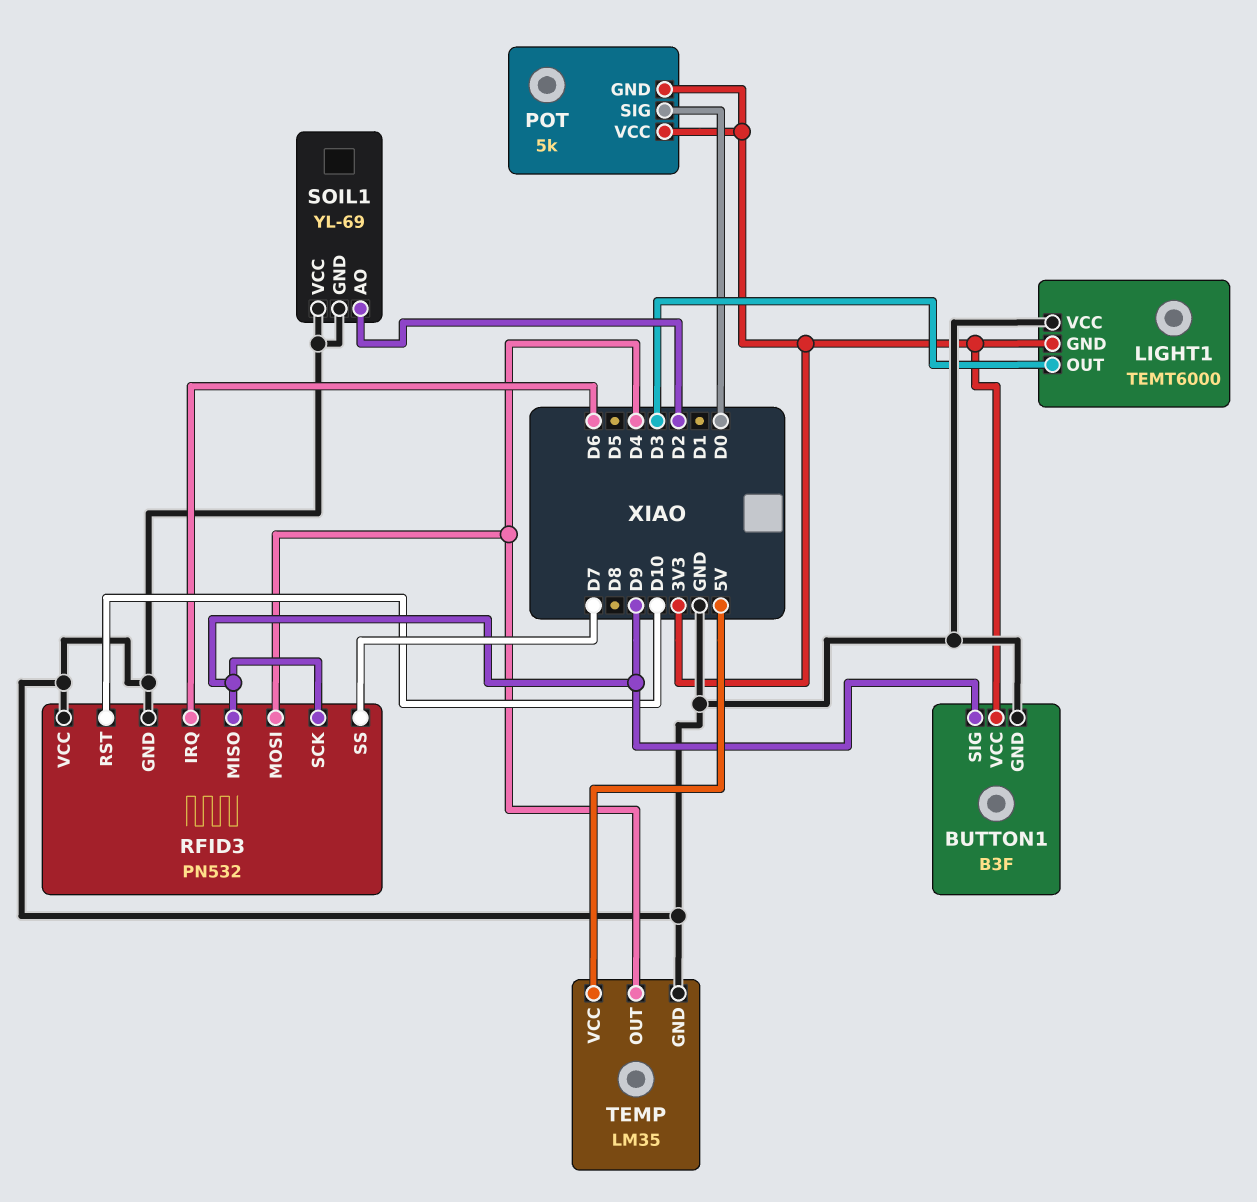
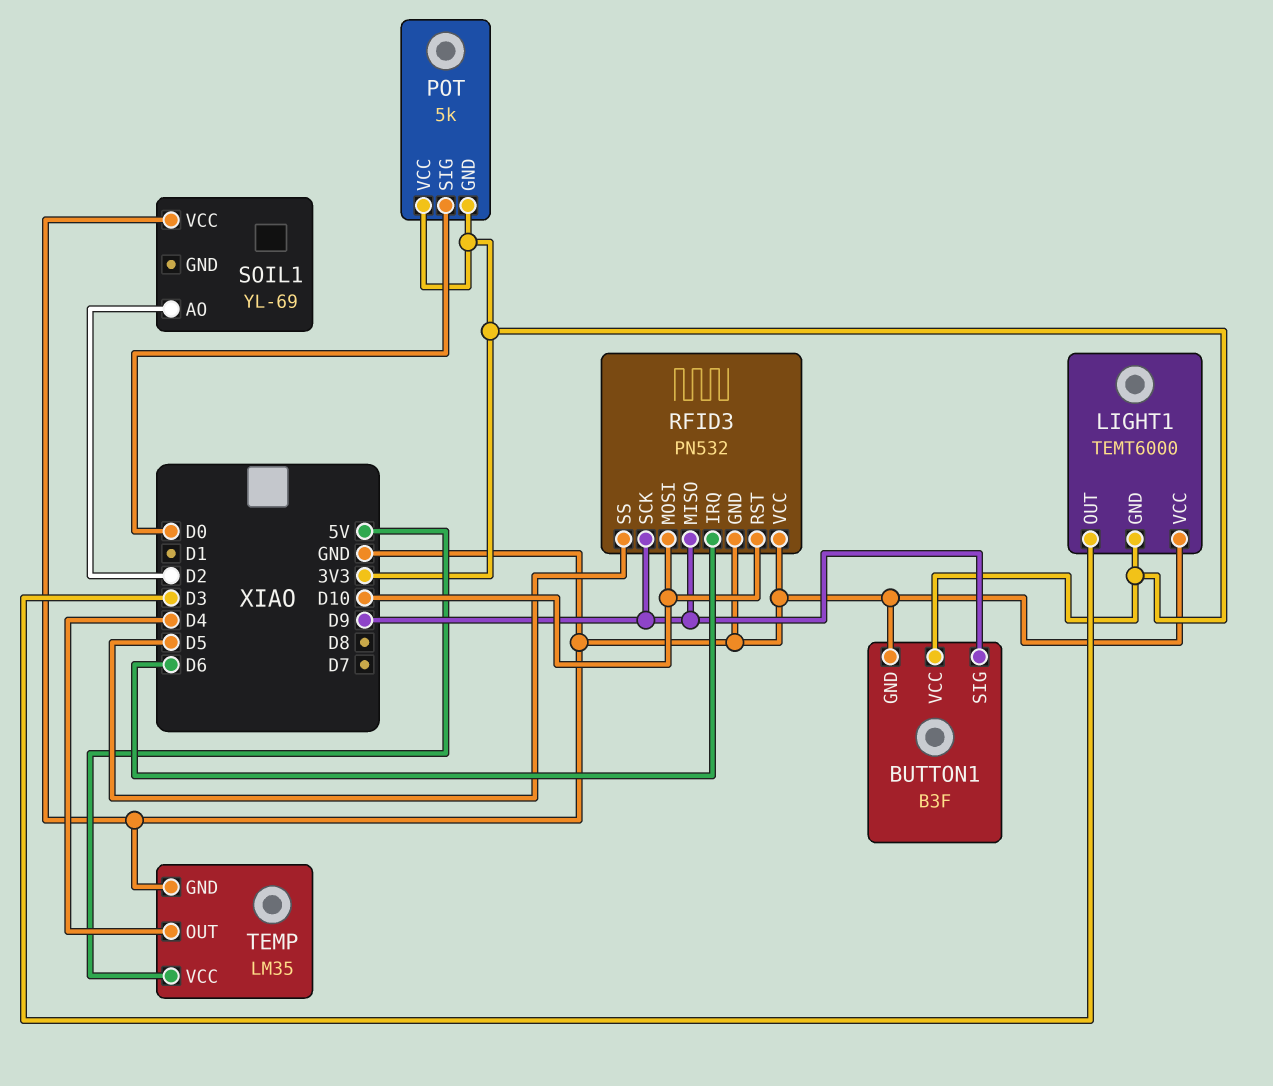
RFID3 pin MOSI: D4 -> D10
RFID3 pin SS: D7 -> D5
SOIL1 pin GND: GND -> none

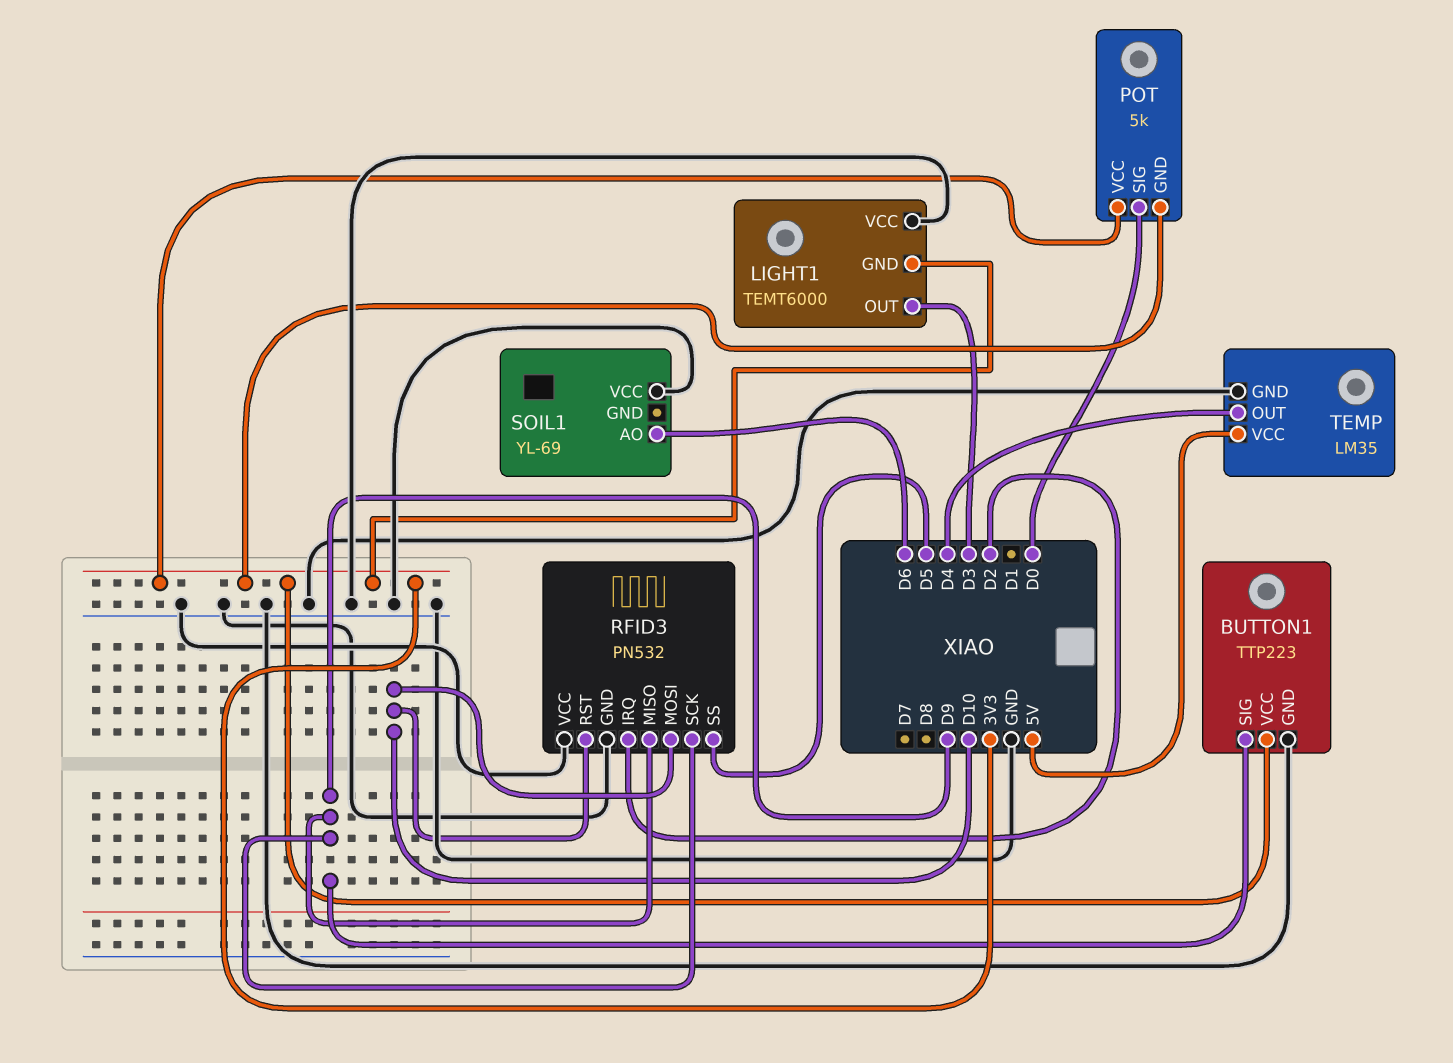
BUTTON1: B3F -> TTP223
RFID3 pin IRQ: D6 -> D2
SOIL1 pin AO: D2 -> D6

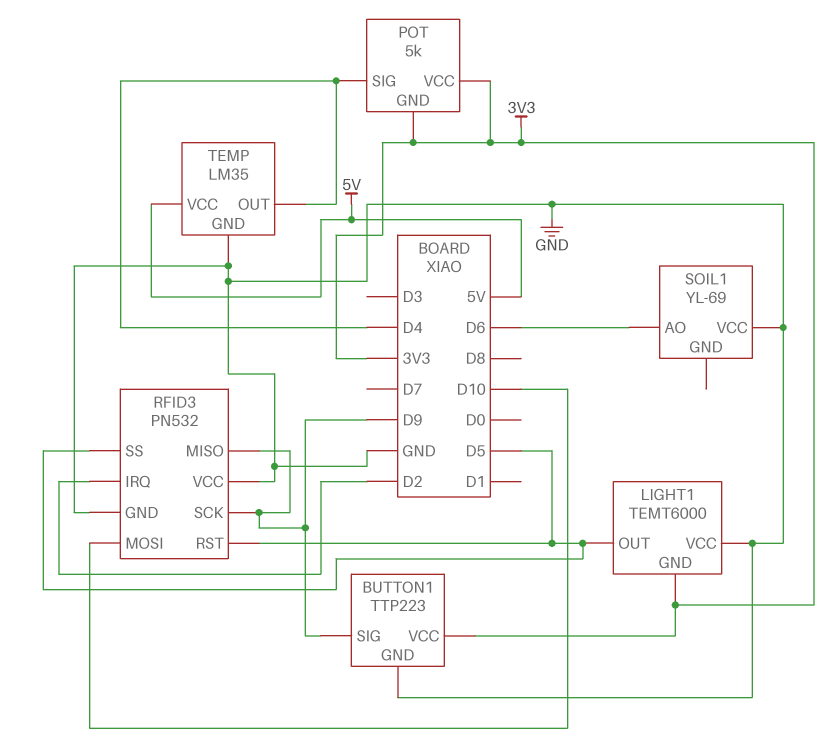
LIGHT1 pin OUT: D3 -> D5
POT pin SIG: D0 -> D4
RFID3 pin RST: D10 -> D5

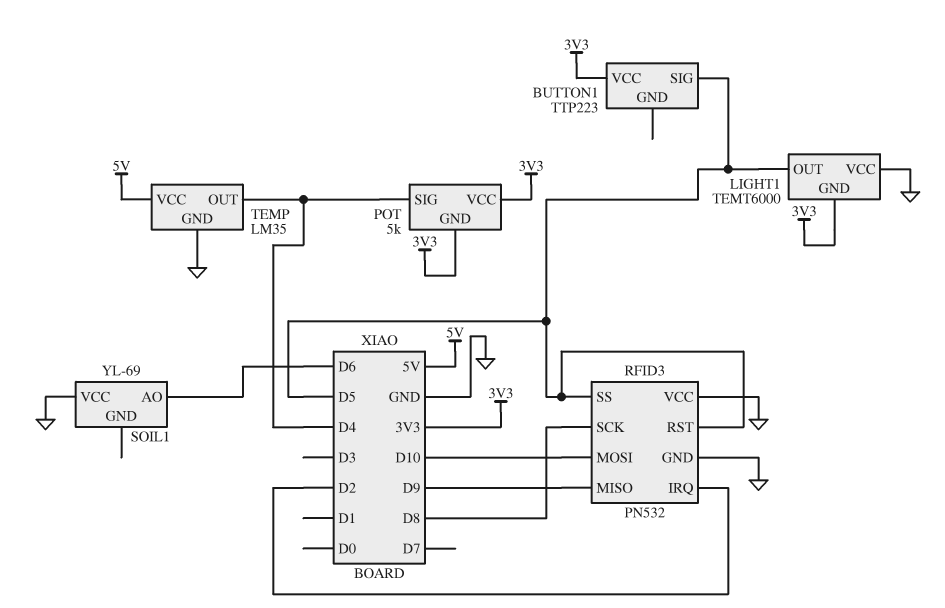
BUTTON1 pin GND: GND -> none
BUTTON1 pin SIG: D9 -> D5
RFID3 pin SCK: D9 -> D8

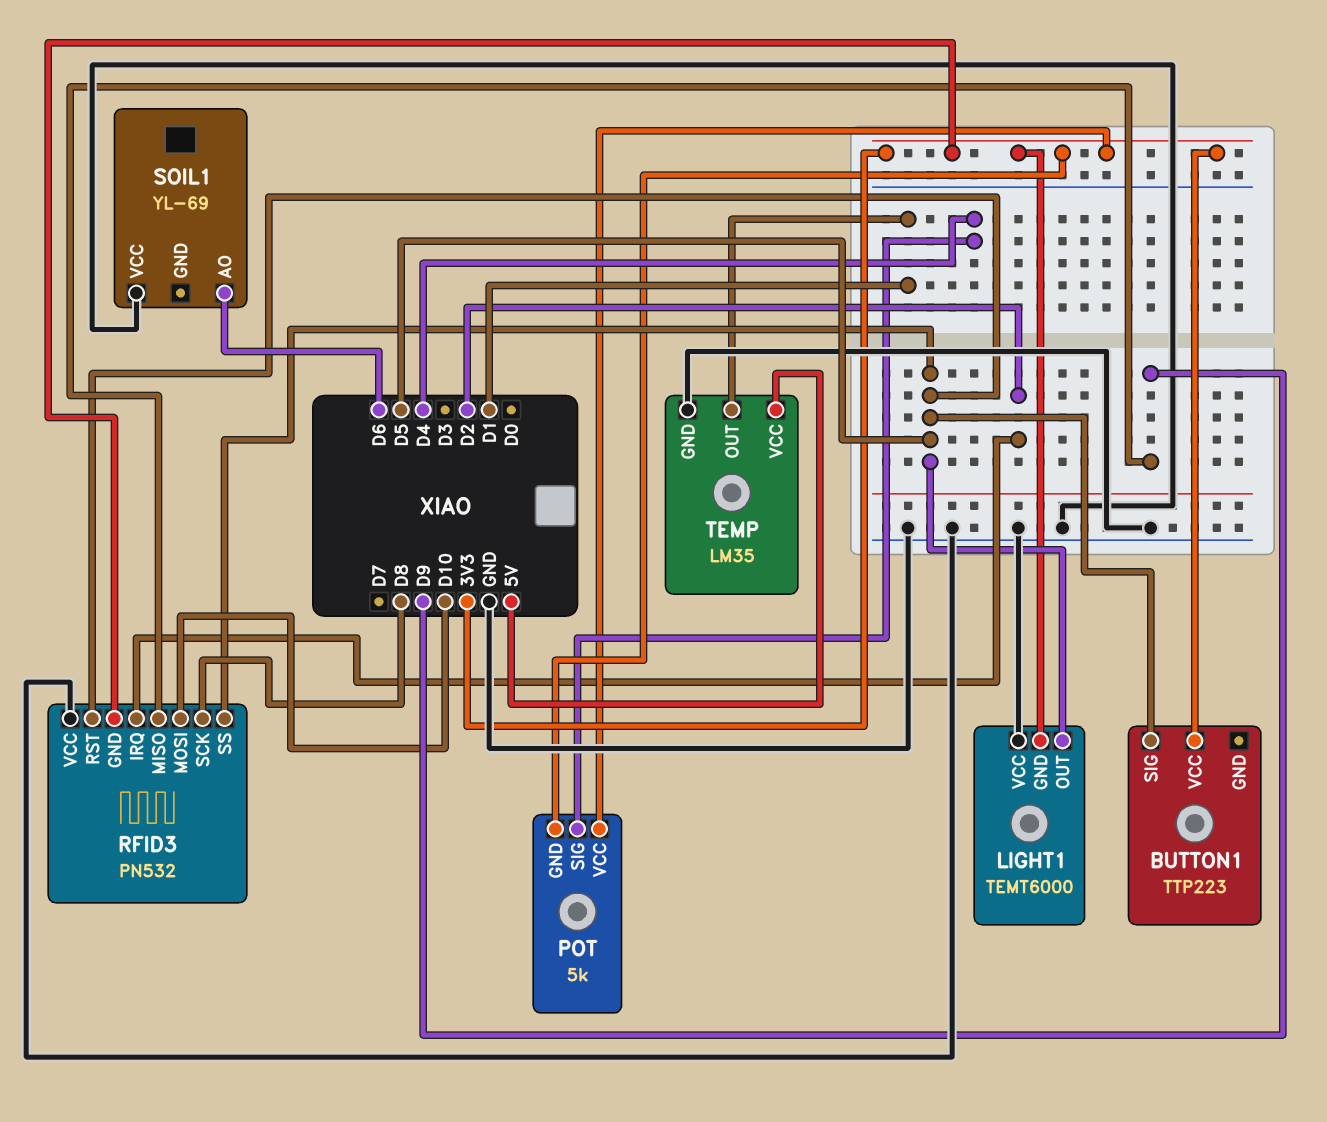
RFID3 pin GND: GND -> 3V3
TEMP pin OUT: D4 -> D1

